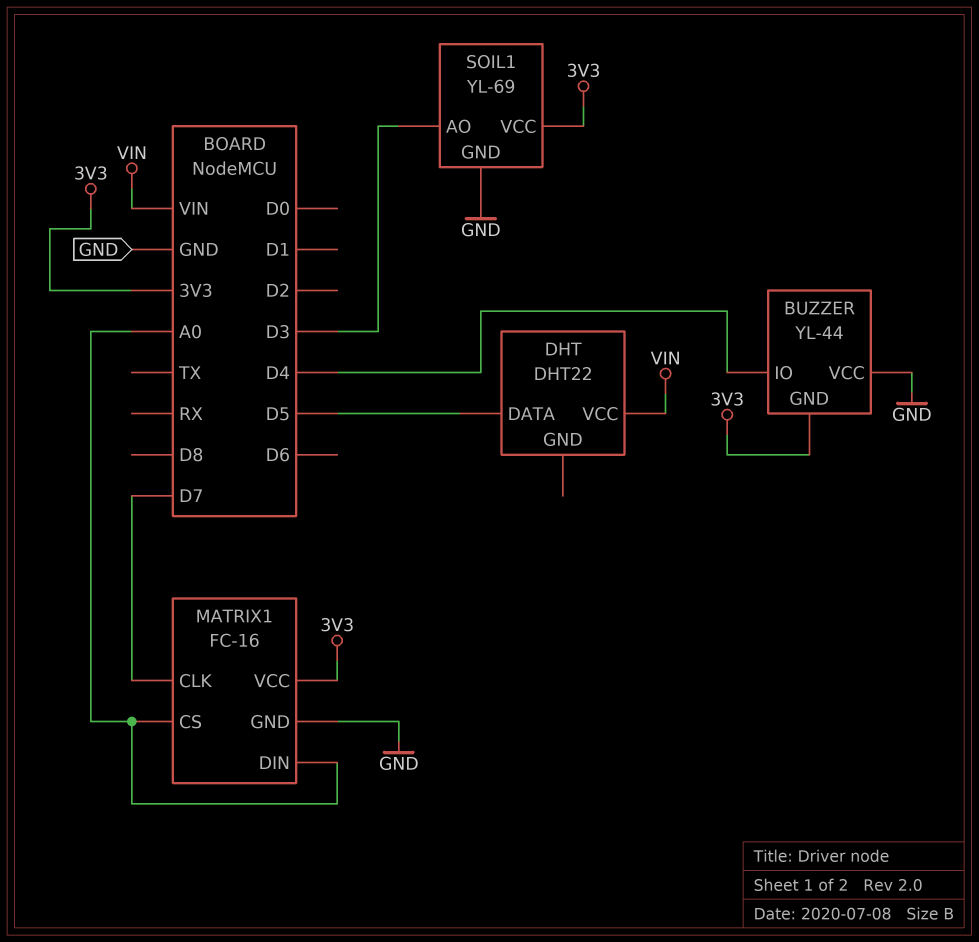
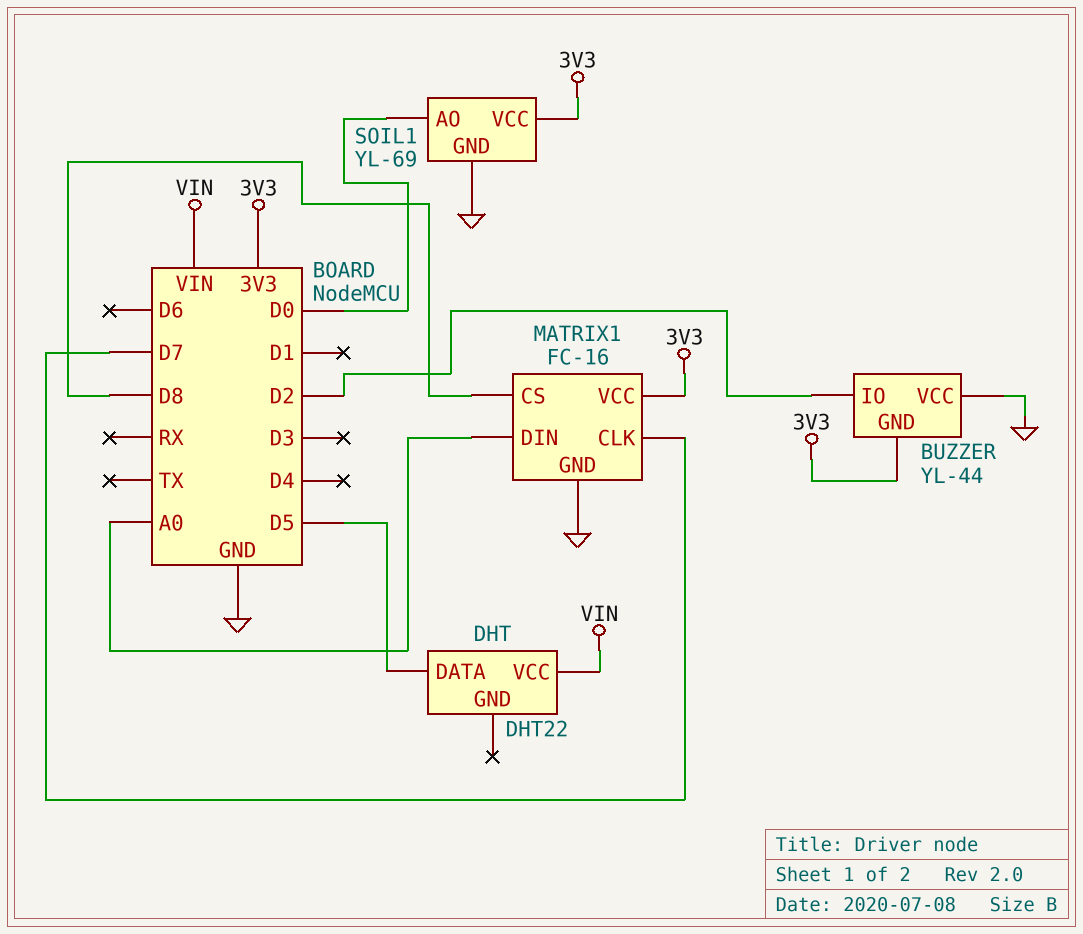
BUZZER pin IO: D4 -> D2
MATRIX1 pin CS: A0 -> D8
SOIL1 pin AO: D3 -> D0

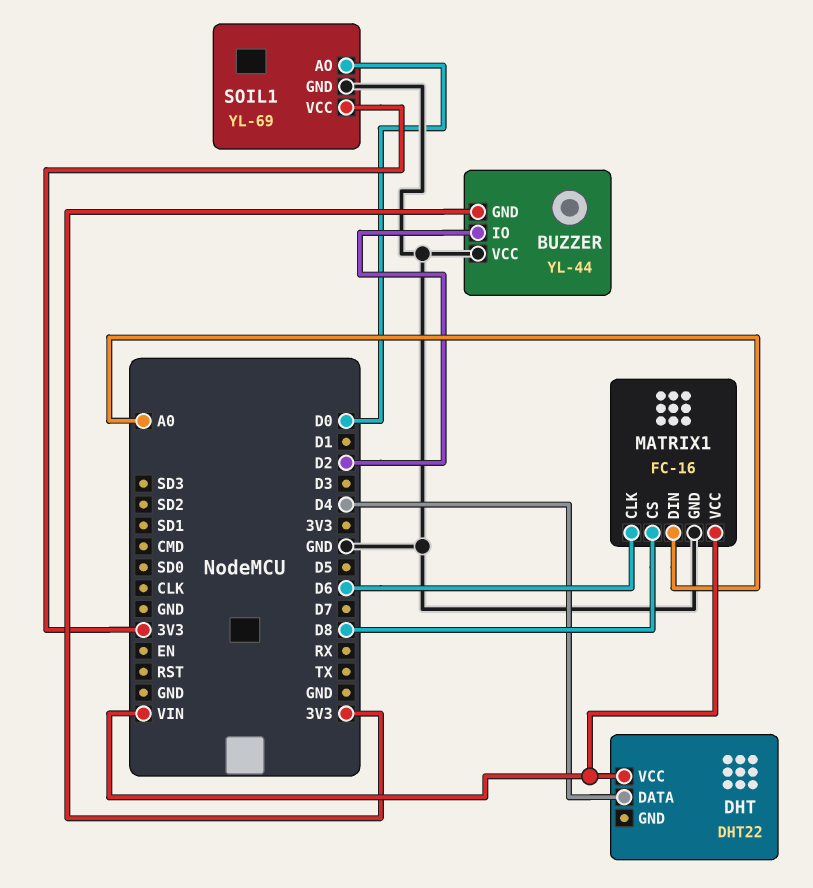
DHT pin DATA: D5 -> D4
MATRIX1 pin CLK: D7 -> D6
MATRIX1 pin VCC: 3V3 -> VIN

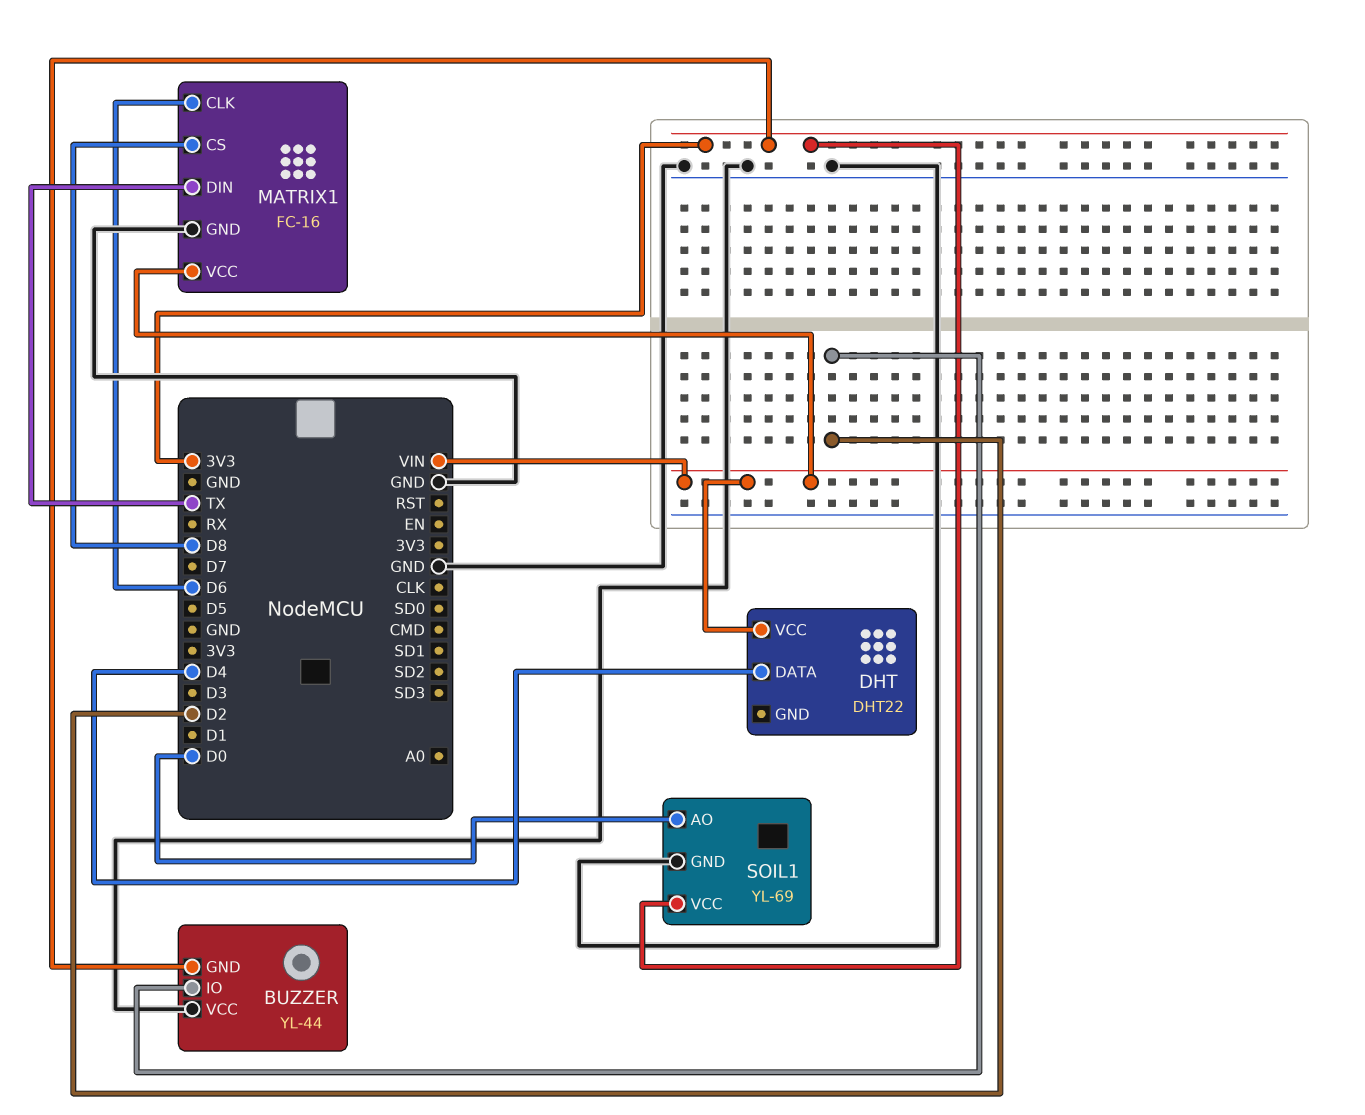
MATRIX1 pin DIN: A0 -> TX

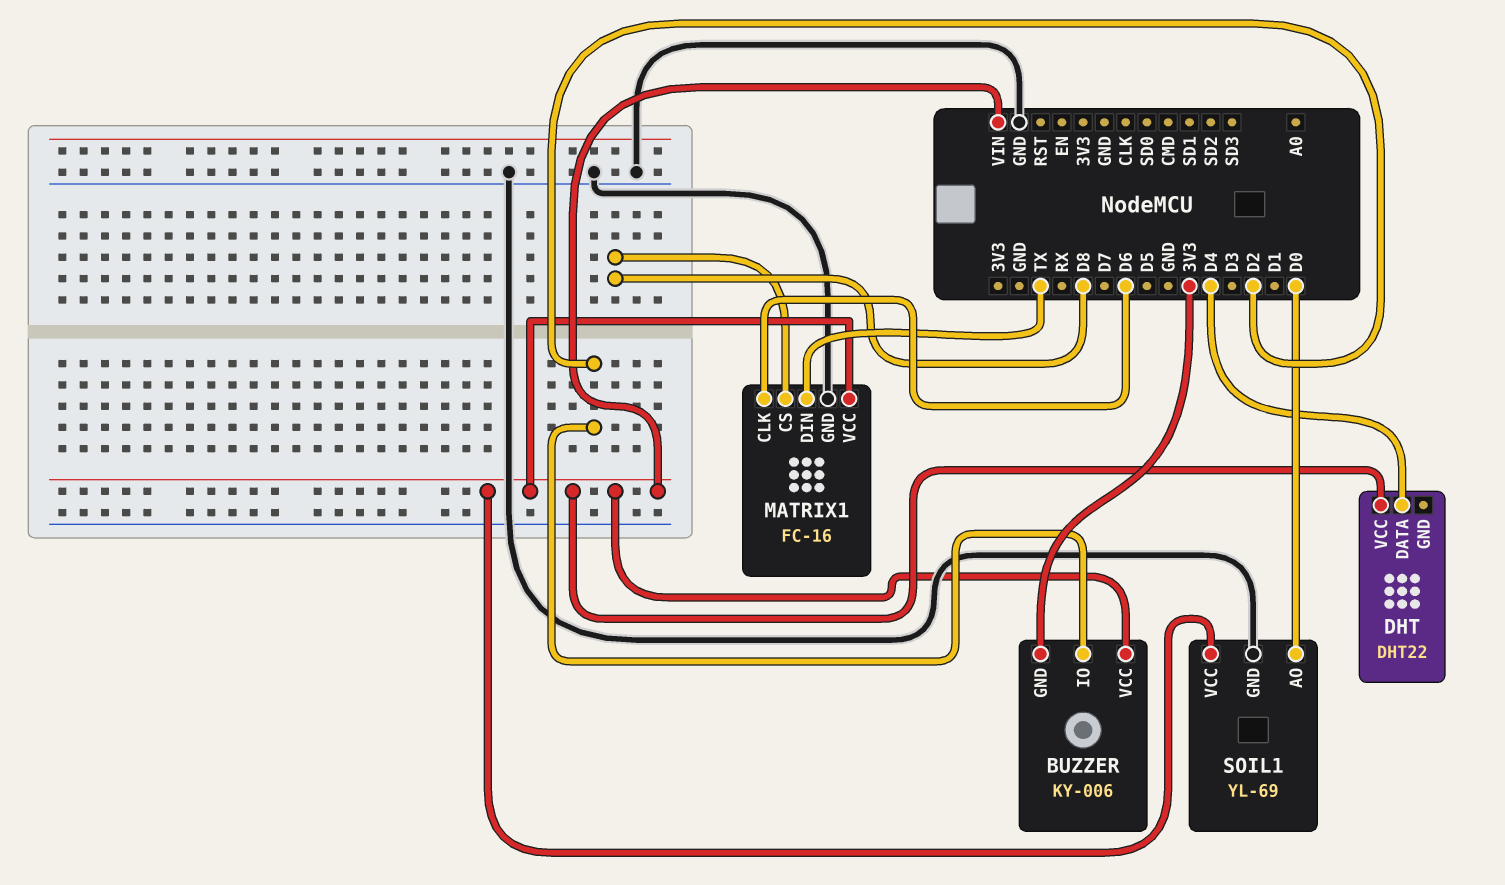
BUZZER: YL-44 -> KY-006
BUZZER pin VCC: GND -> VIN
SOIL1 pin VCC: 3V3 -> VIN

